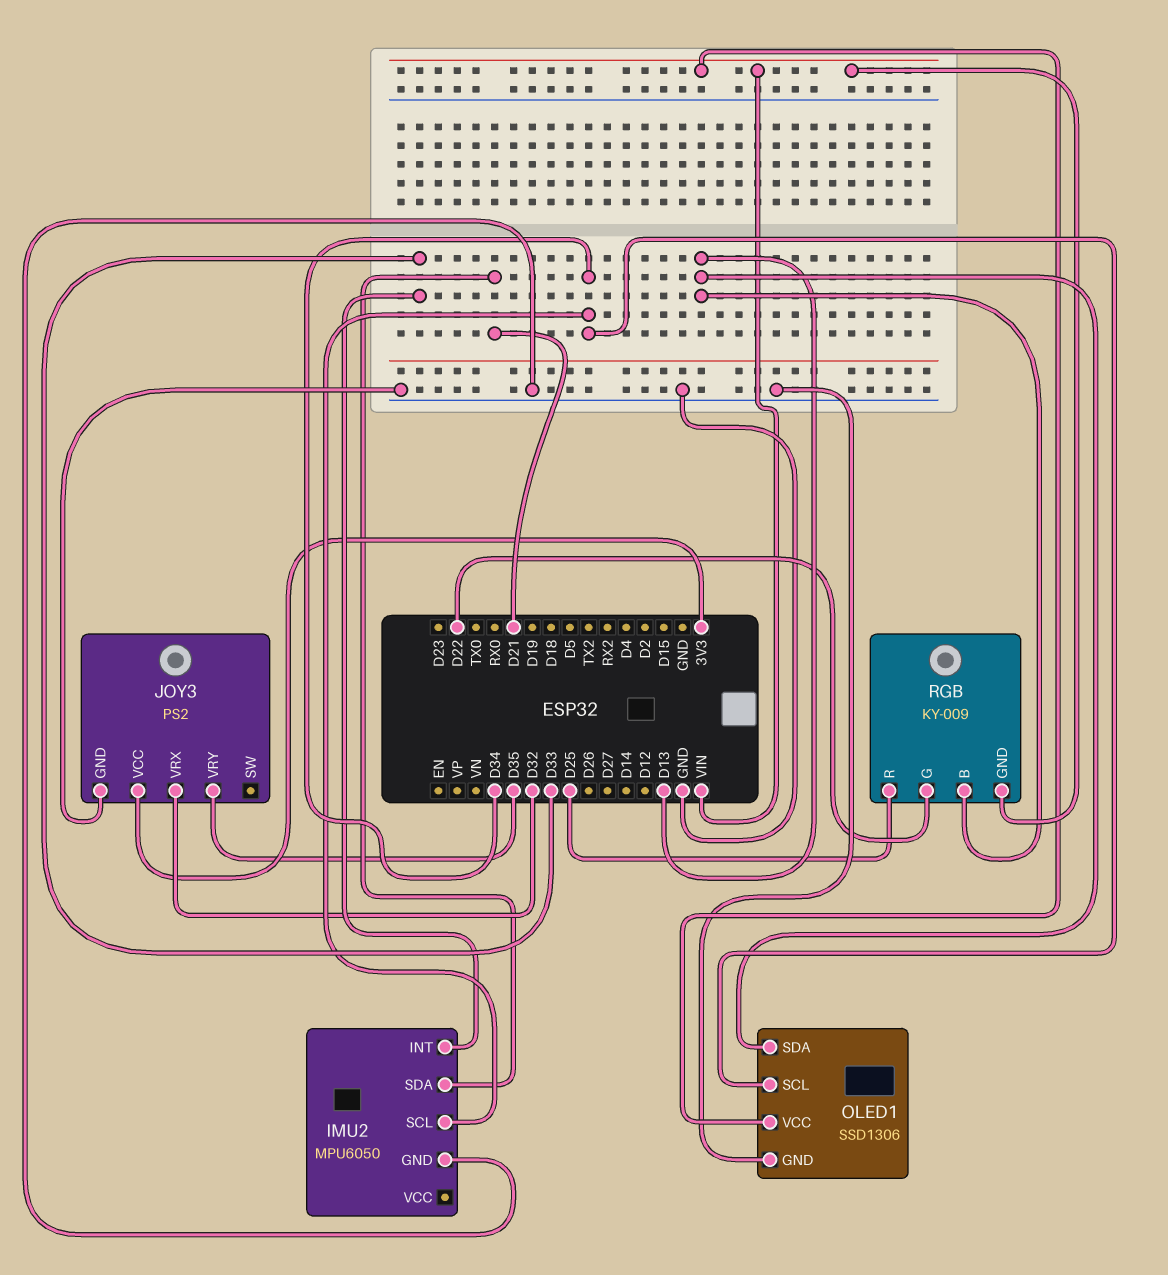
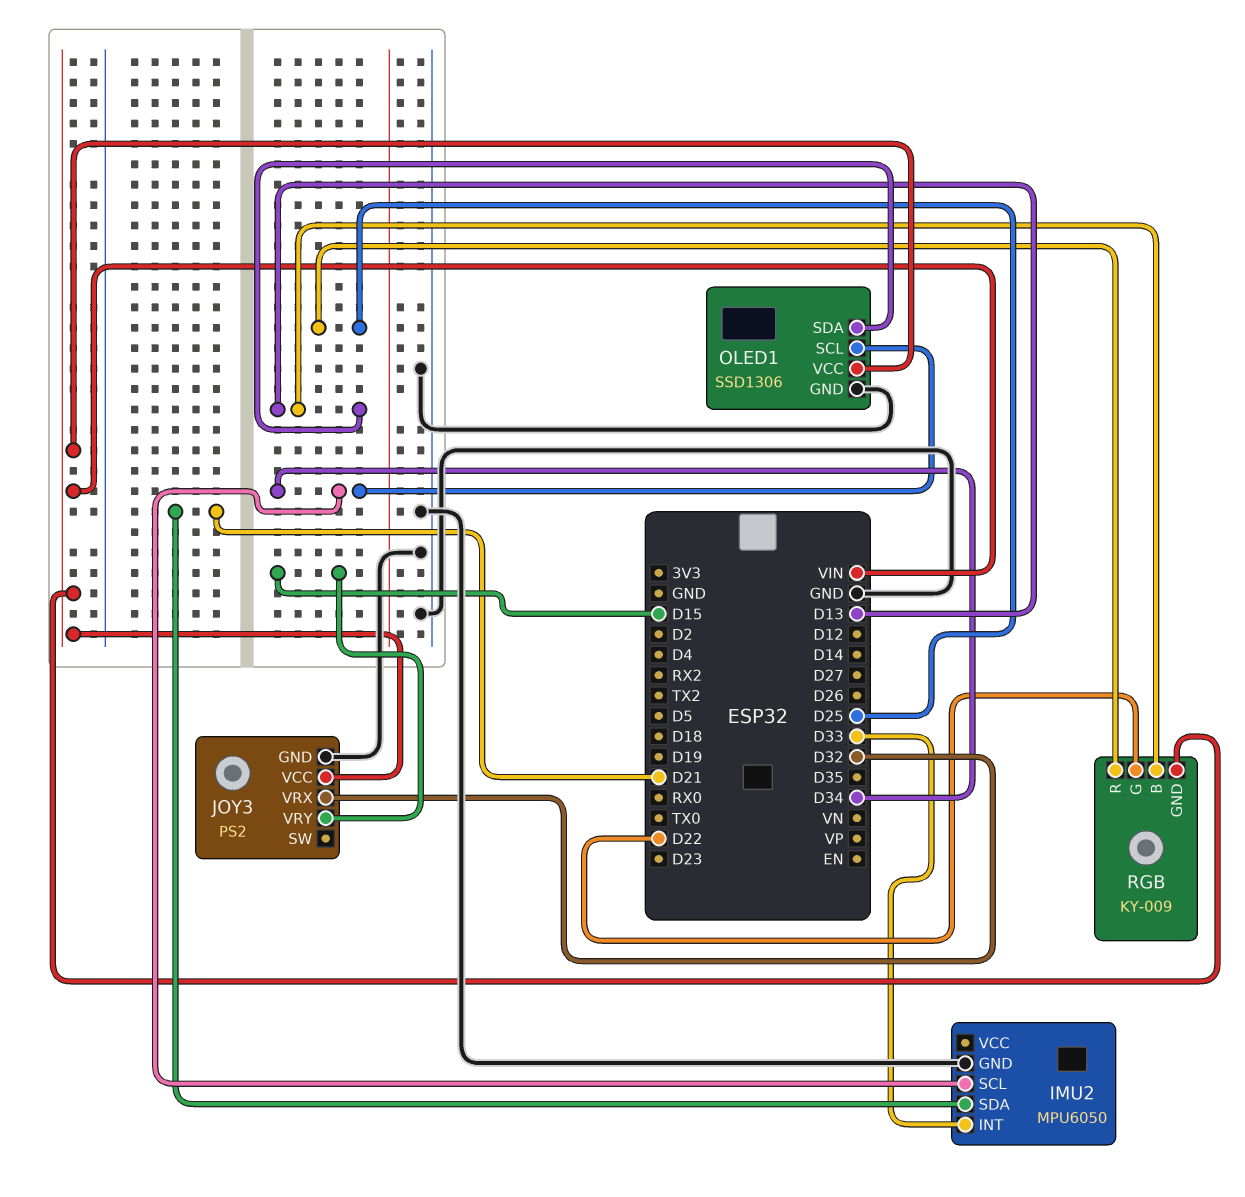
JOY3 pin VCC: 3V3 -> VIN
JOY3 pin VRY: D35 -> D15

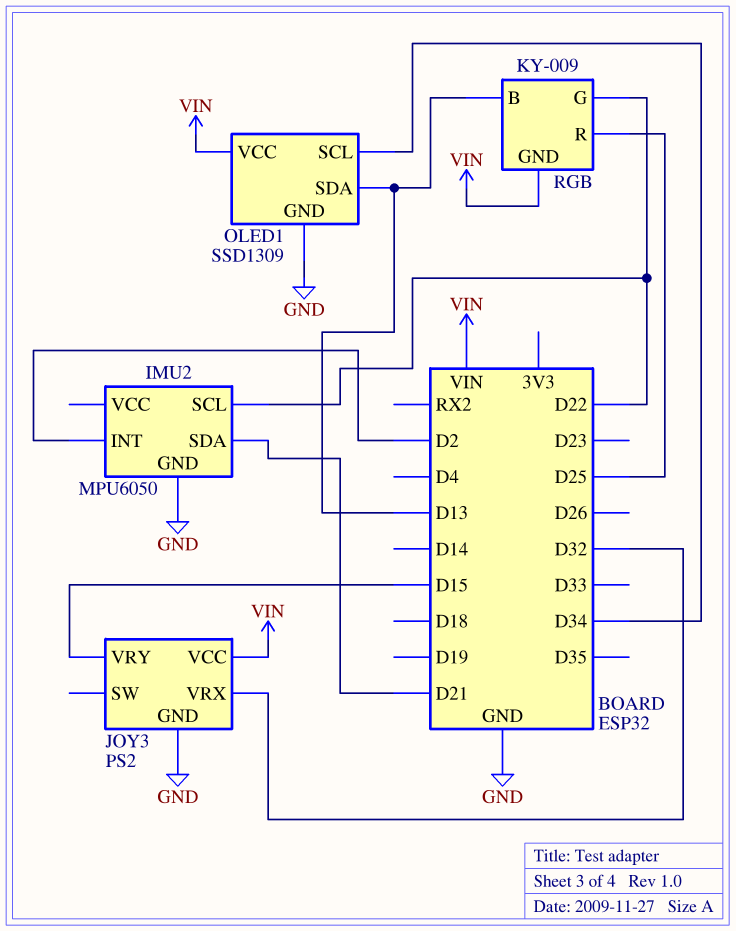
IMU2 pin INT: D33 -> D2
IMU2 pin SCL: D34 -> D22
OLED1: SSD1306 -> SSD1309

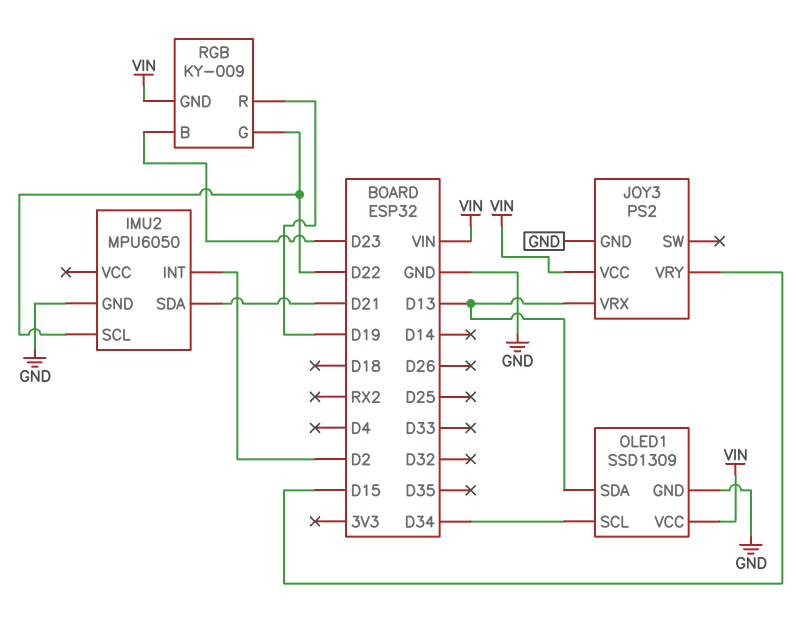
JOY3 pin VRX: D32 -> D13
RGB pin B: D13 -> D23
RGB pin R: D25 -> D19

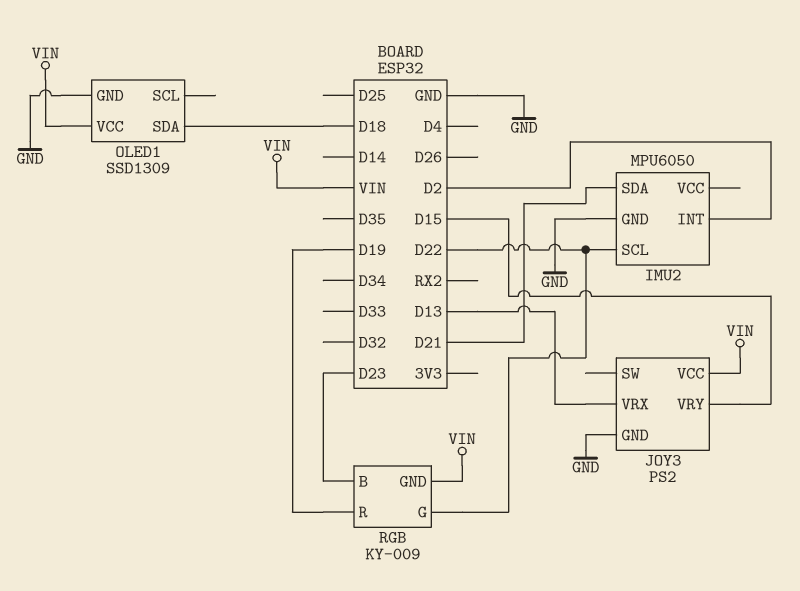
OLED1 pin SCL: D34 -> none
OLED1 pin SDA: D13 -> D18

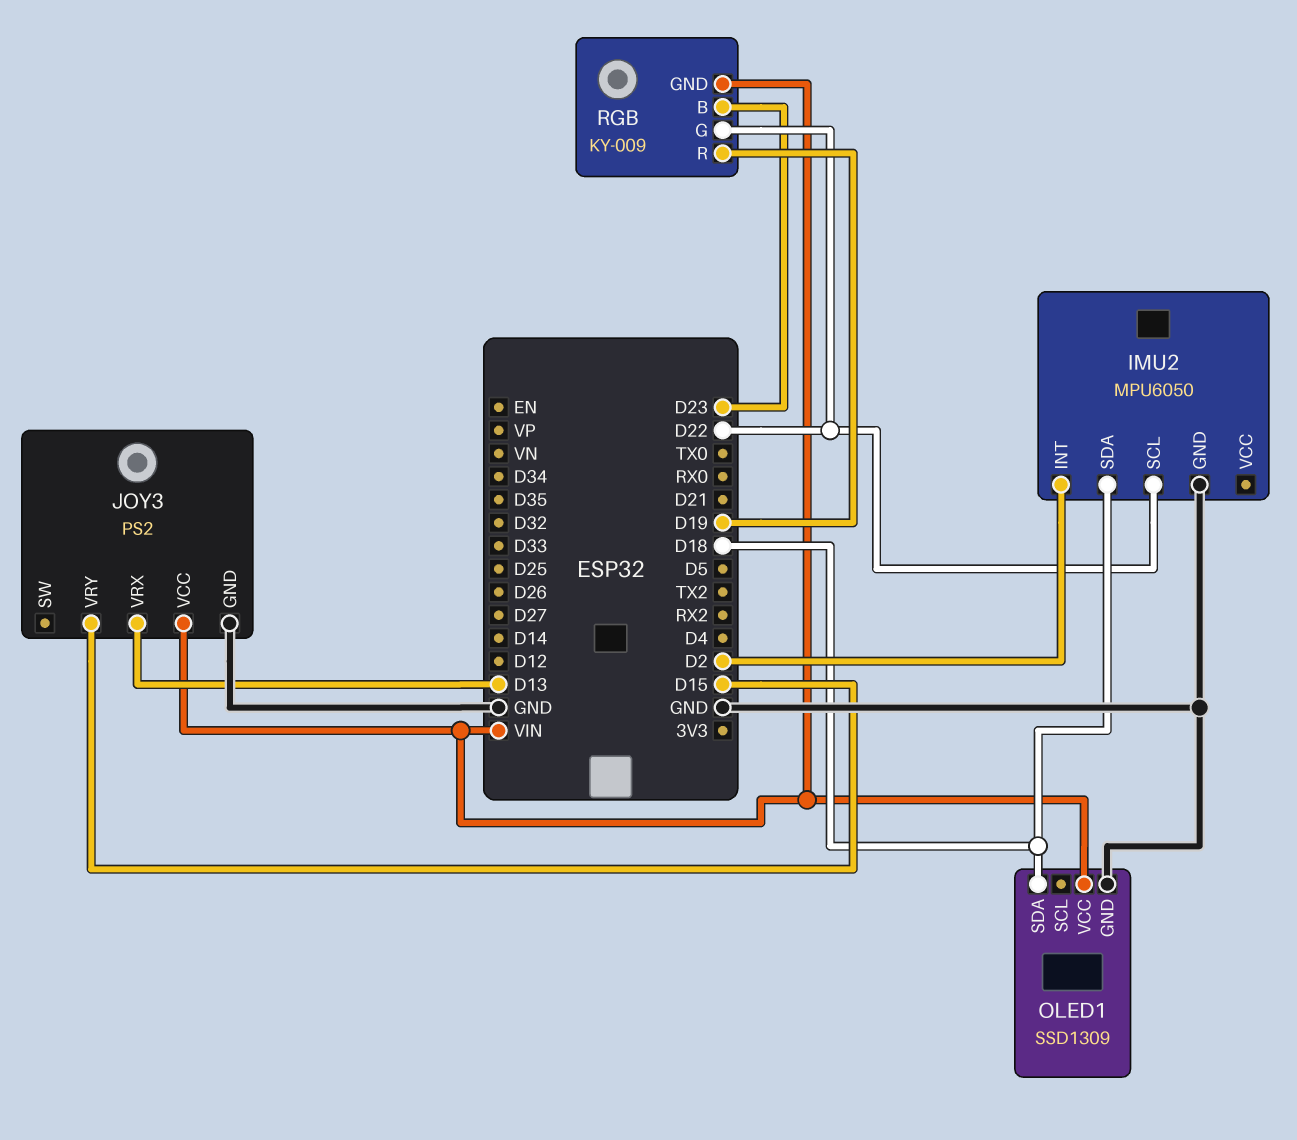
IMU2 pin SDA: D21 -> D18

